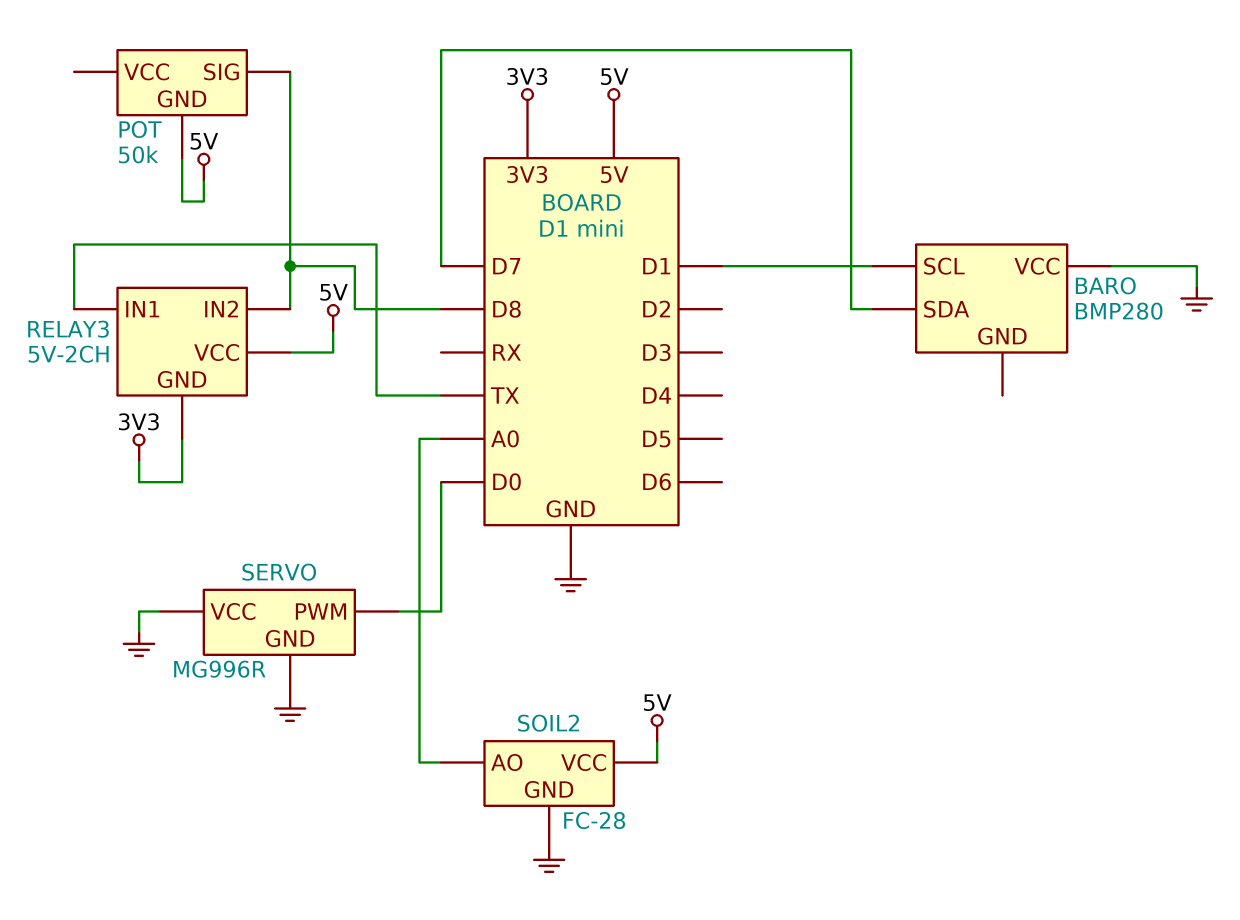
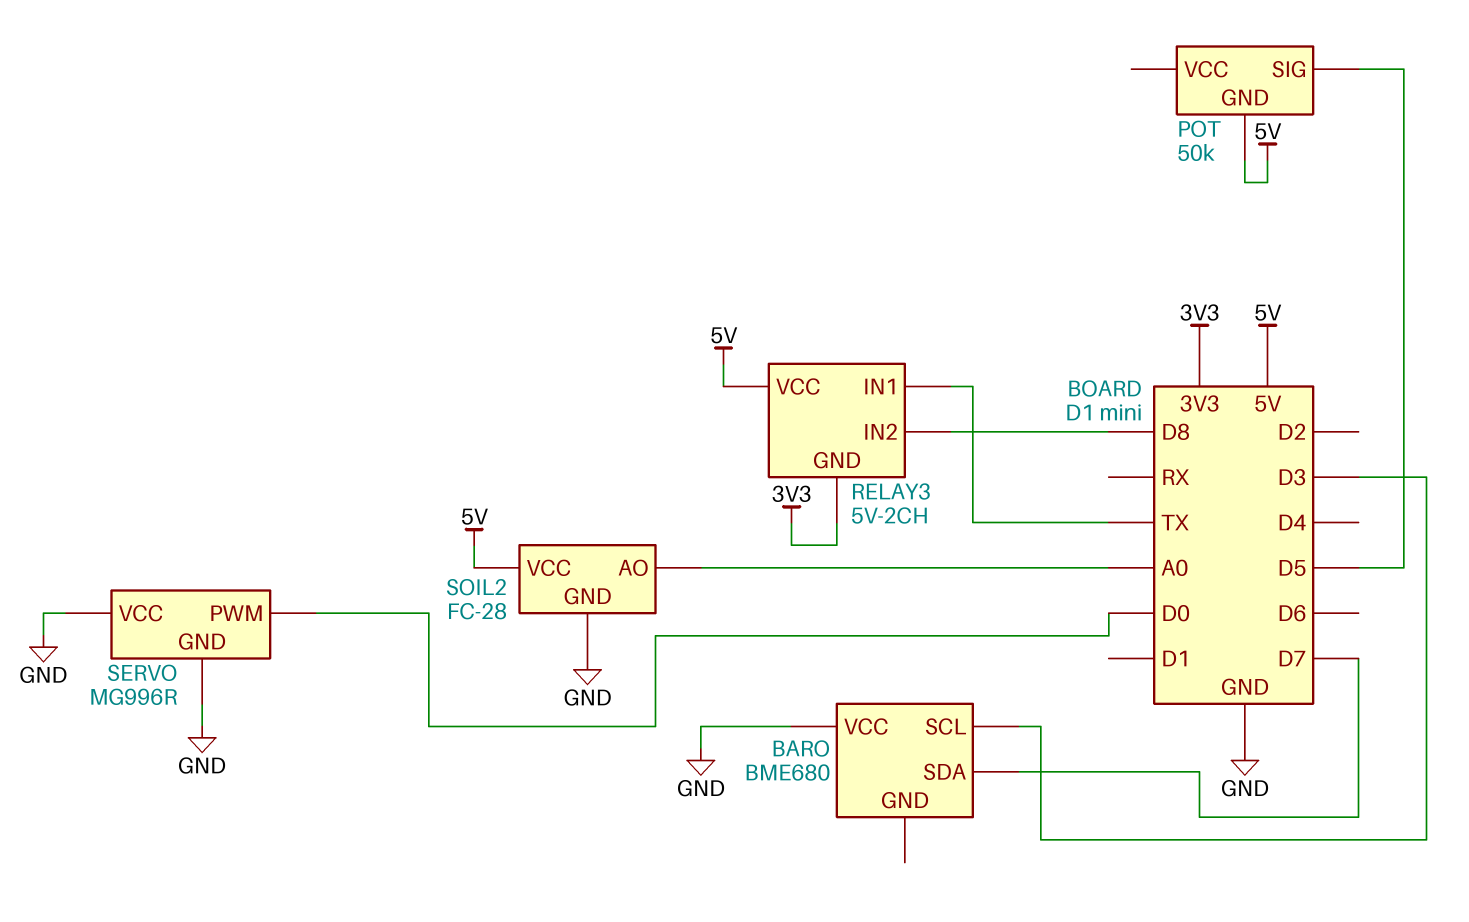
BARO: BMP280 -> BME680
BARO pin SCL: D1 -> D3
POT pin SIG: D8 -> D5

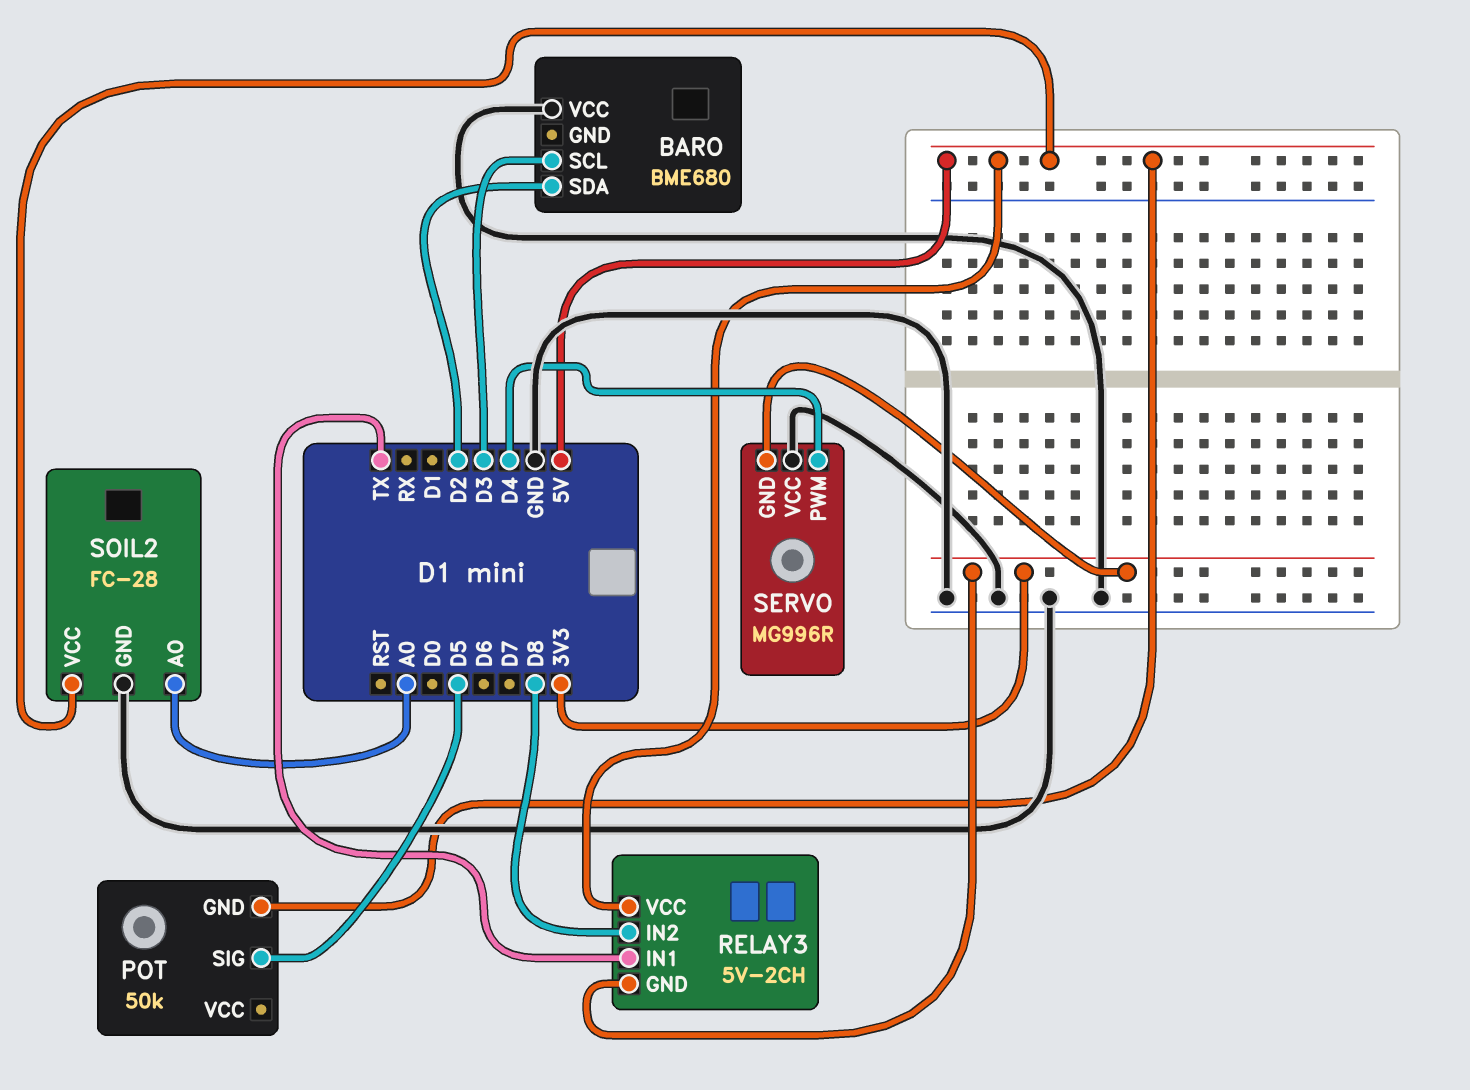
BARO pin SDA: D7 -> D2
SERVO pin GND: GND -> 3V3
SERVO pin PWM: D0 -> D4

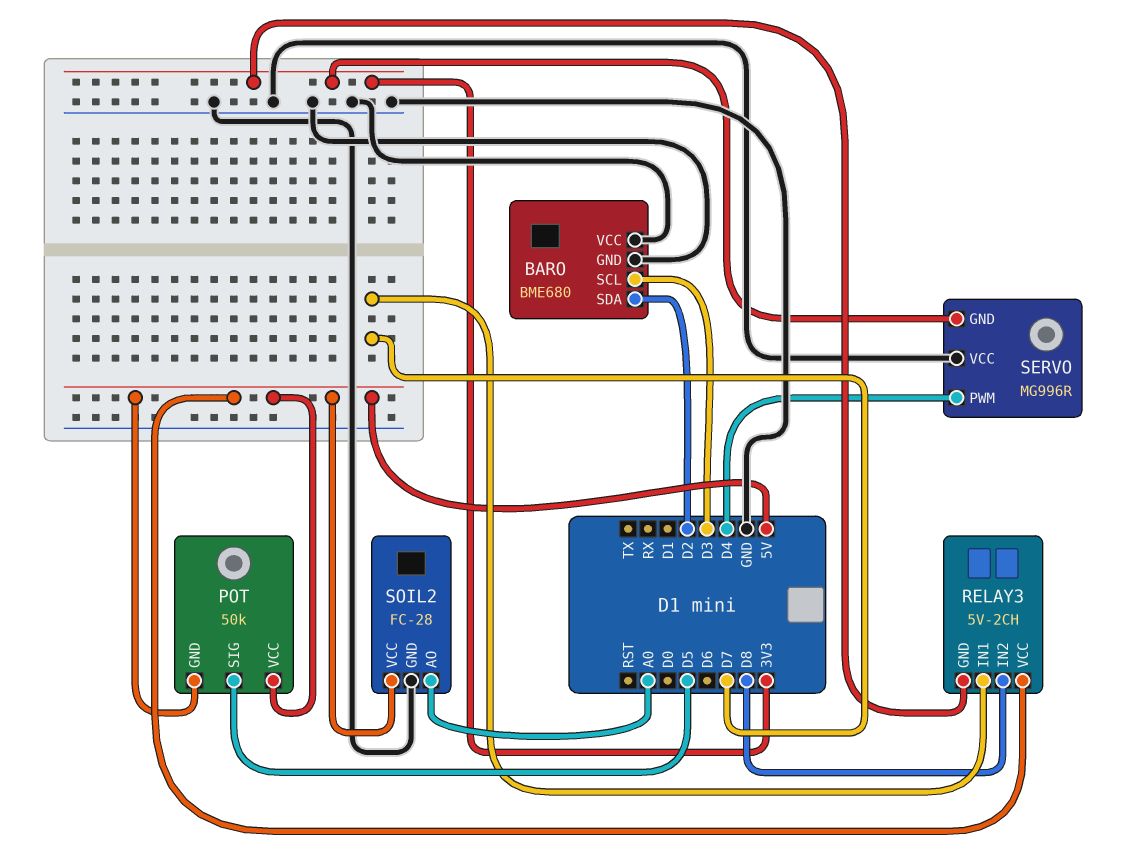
BARO pin GND: none -> GND
POT pin VCC: none -> 5V
RELAY3 pin IN1: TX -> D7

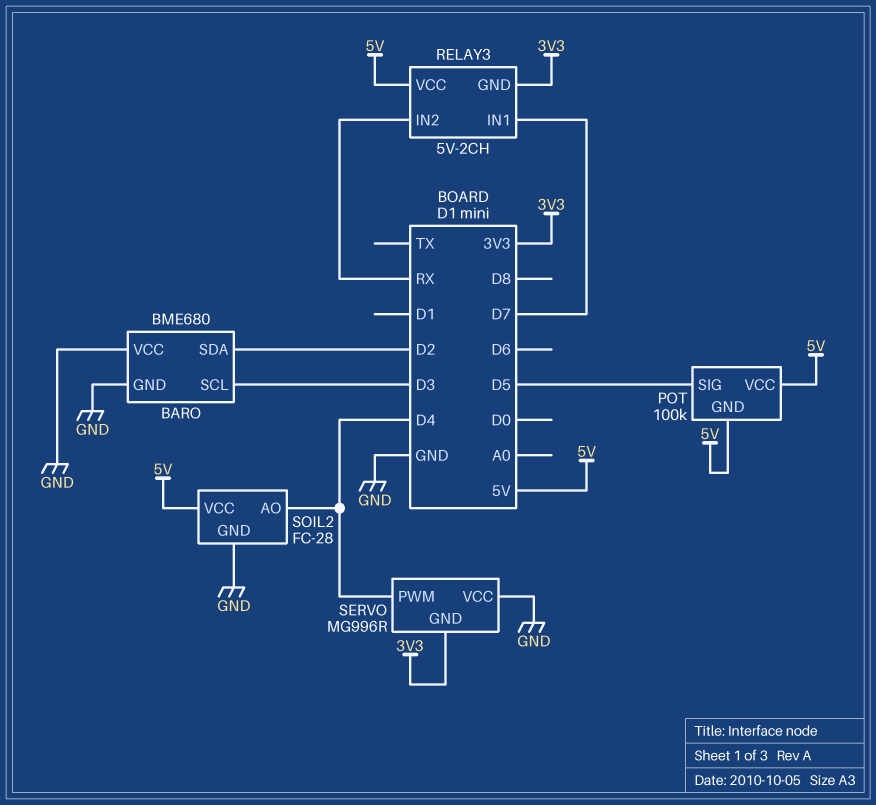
POT: 50k -> 100k
RELAY3 pin IN2: D8 -> RX
SOIL2 pin AO: A0 -> D4

